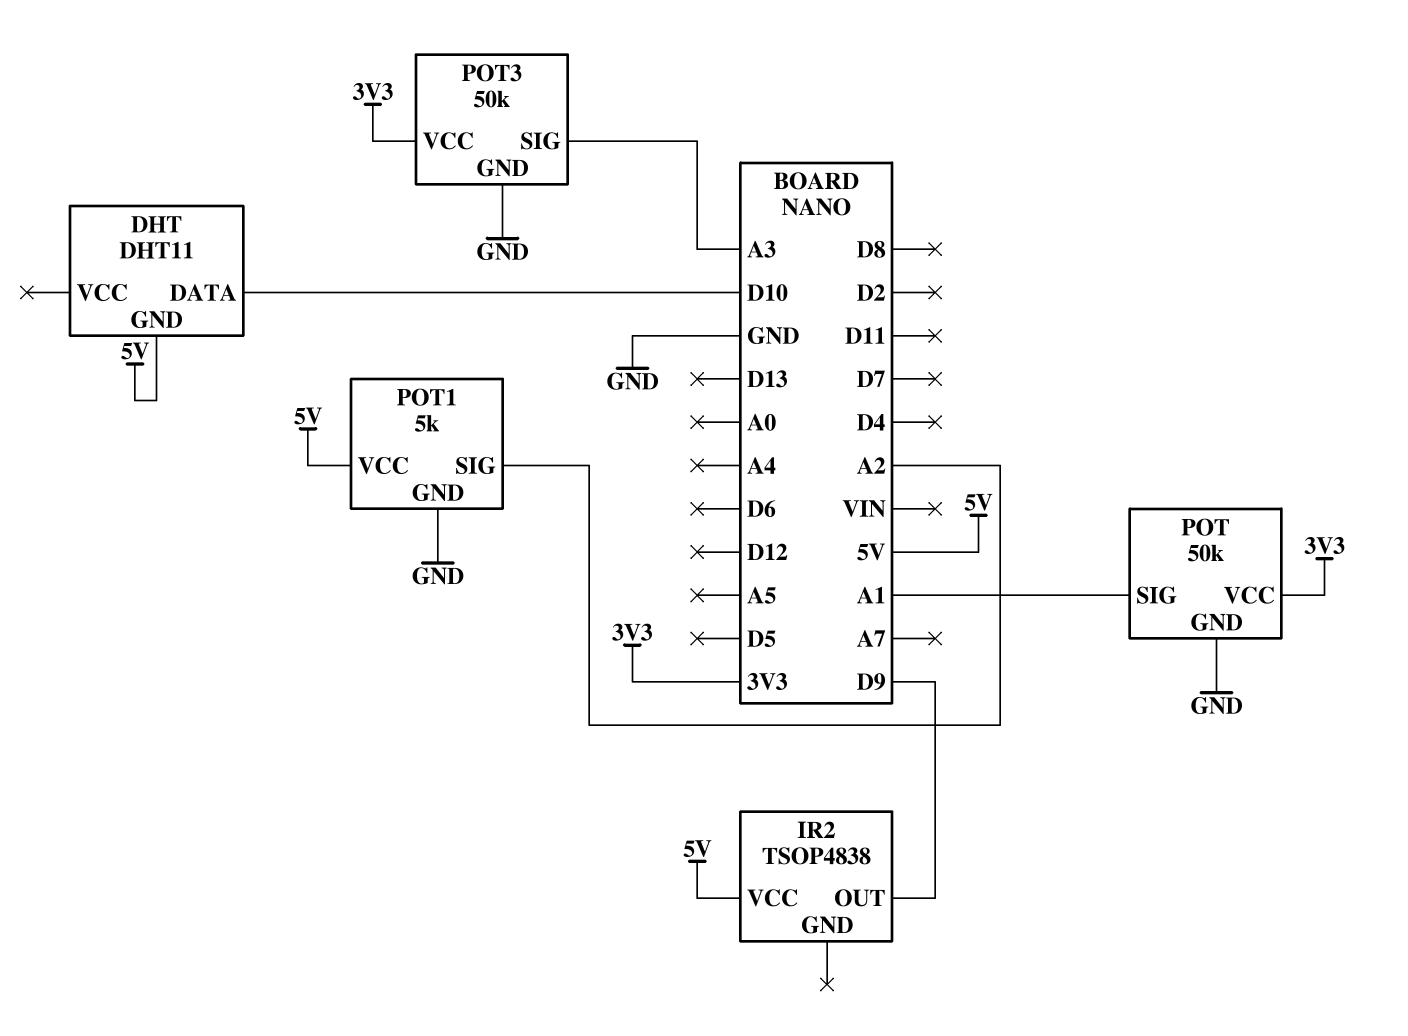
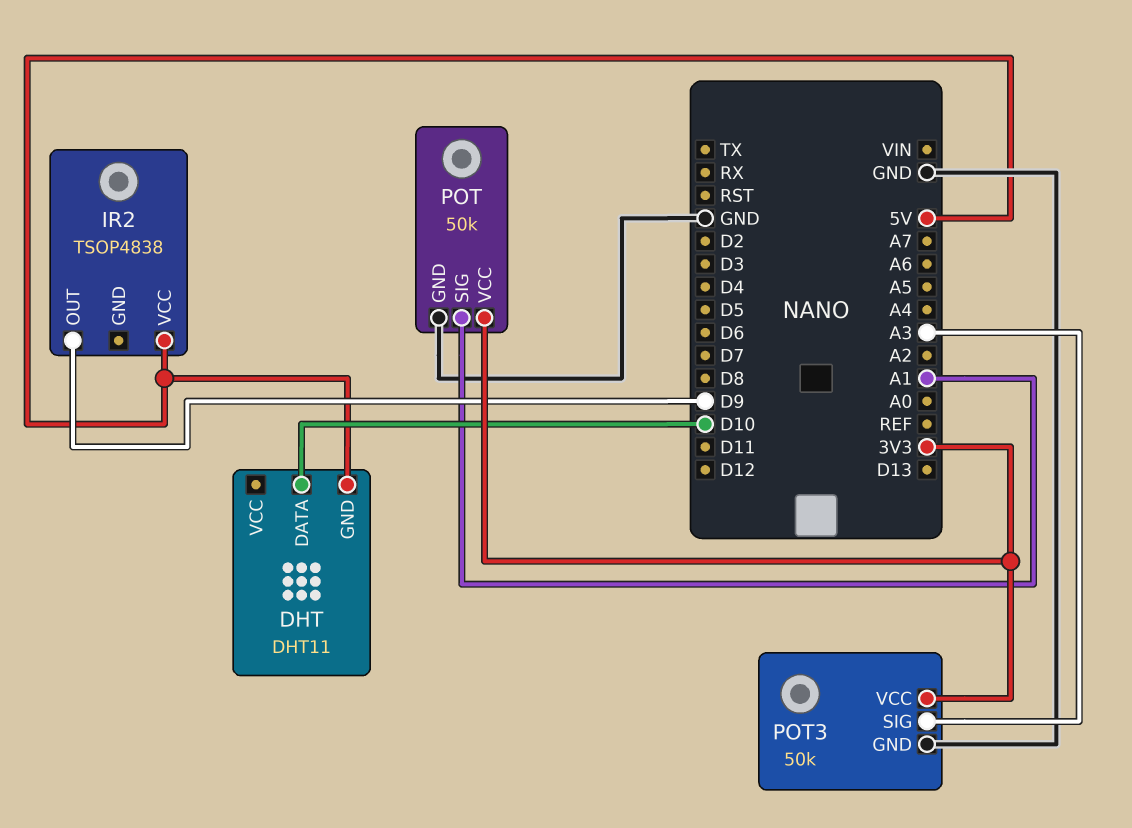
POT1: 5k -> none
POT1 pin GND: GND -> none
POT1 pin SIG: A2 -> none
POT1 pin VCC: 5V -> none

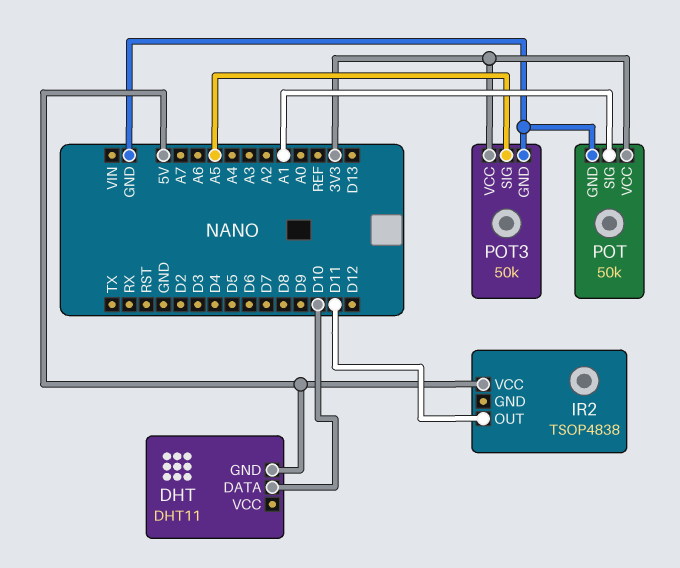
IR2 pin OUT: D9 -> D11
POT3 pin SIG: A3 -> A5

